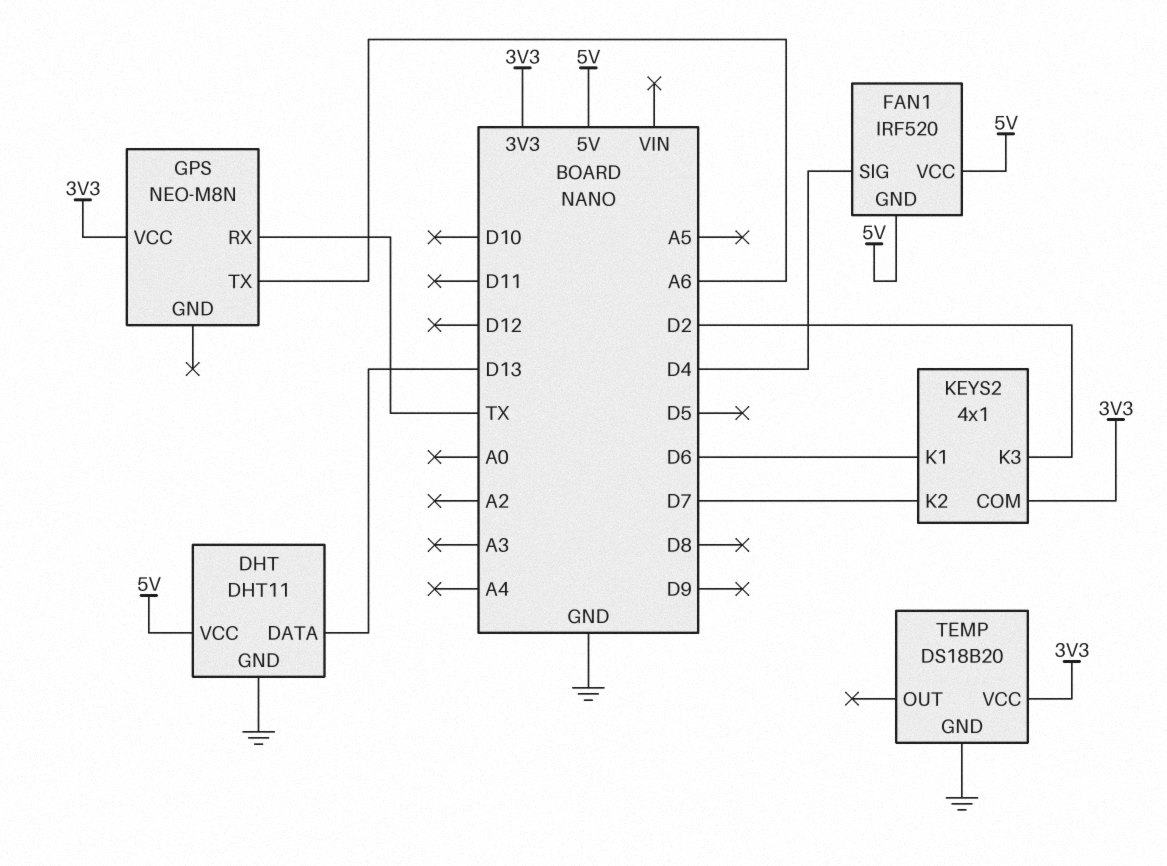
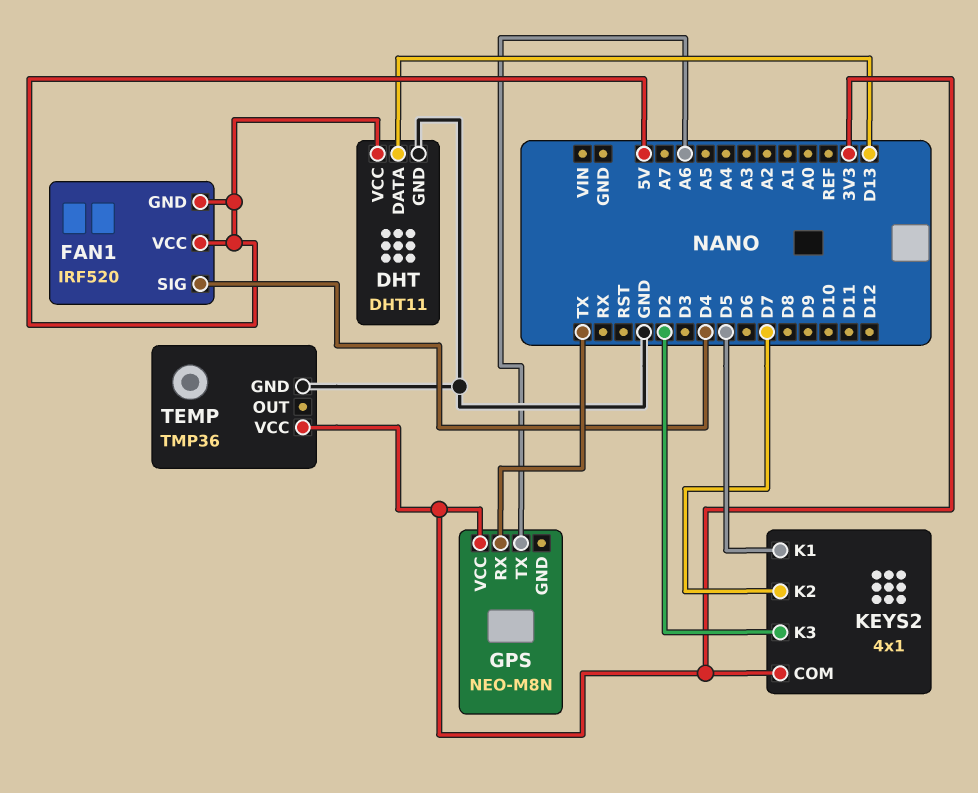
KEYS2 pin K1: D6 -> D5
TEMP: DS18B20 -> TMP36

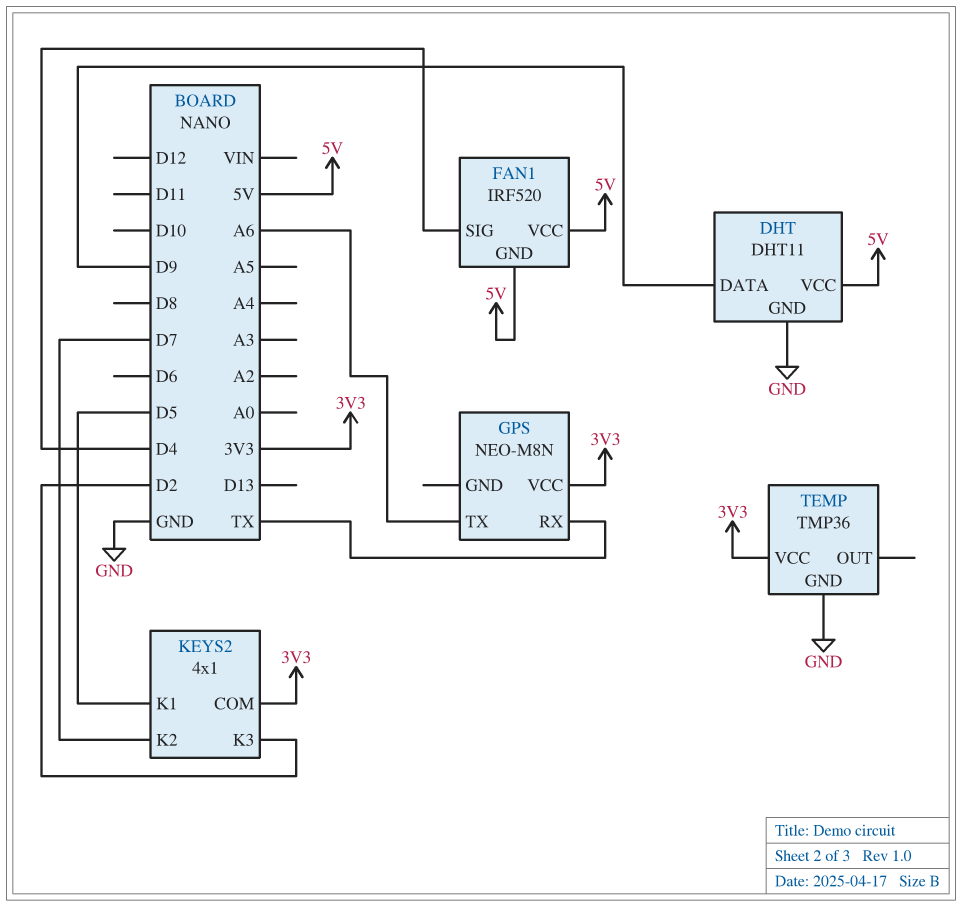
DHT pin DATA: D13 -> D9

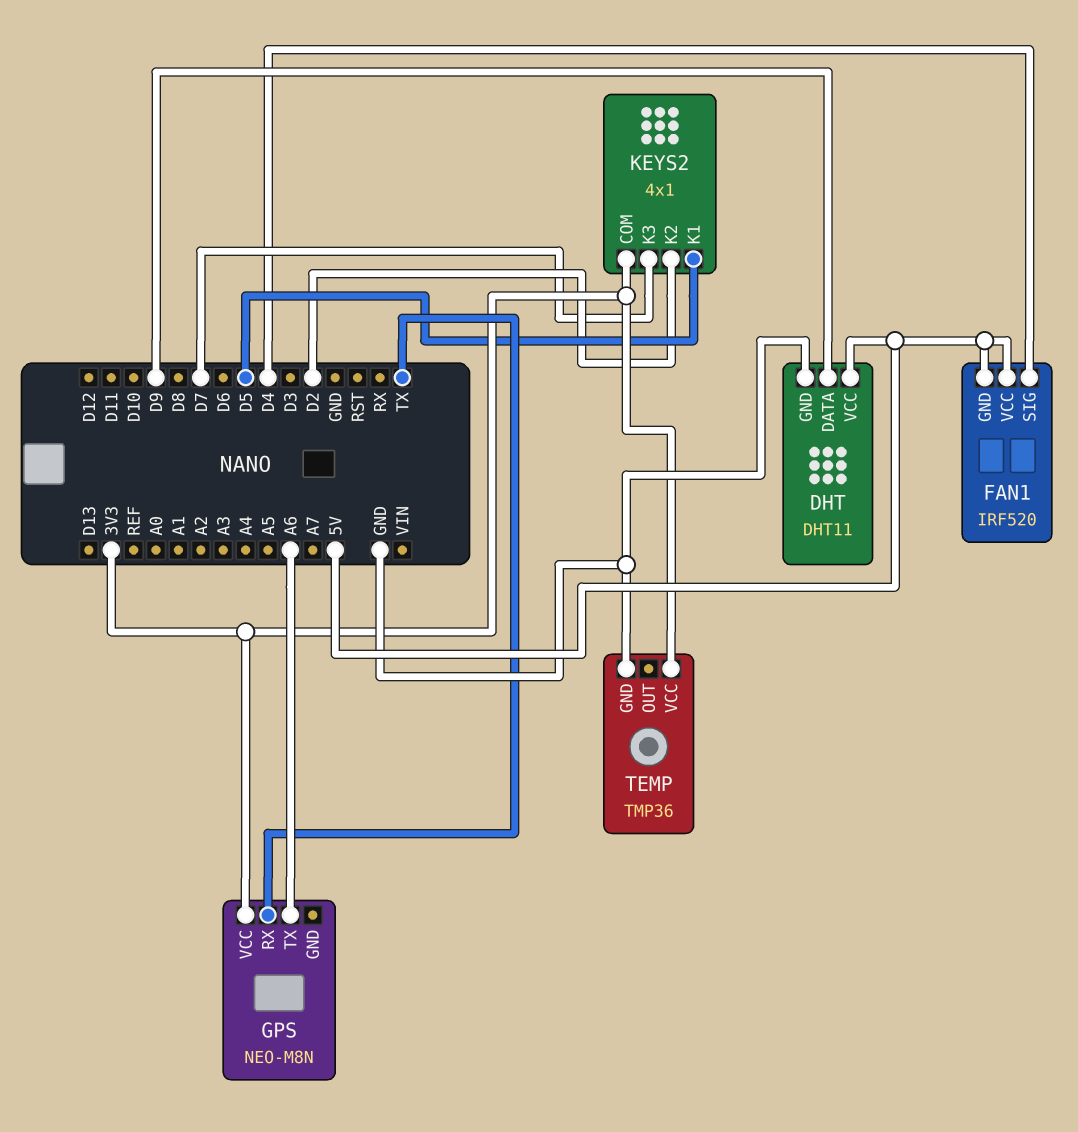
KEYS2 pin K2: D7 -> D2
KEYS2 pin K3: D2 -> D7

